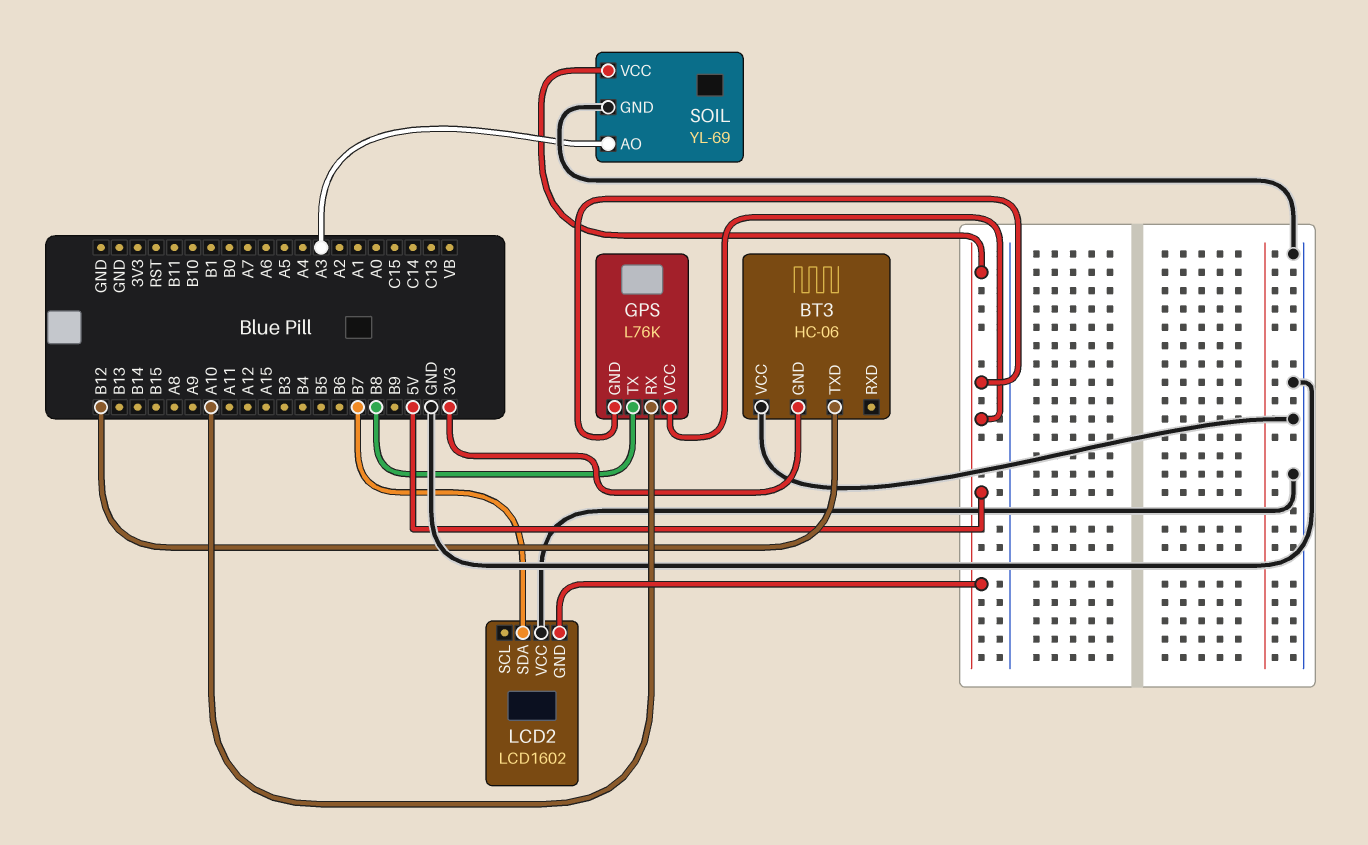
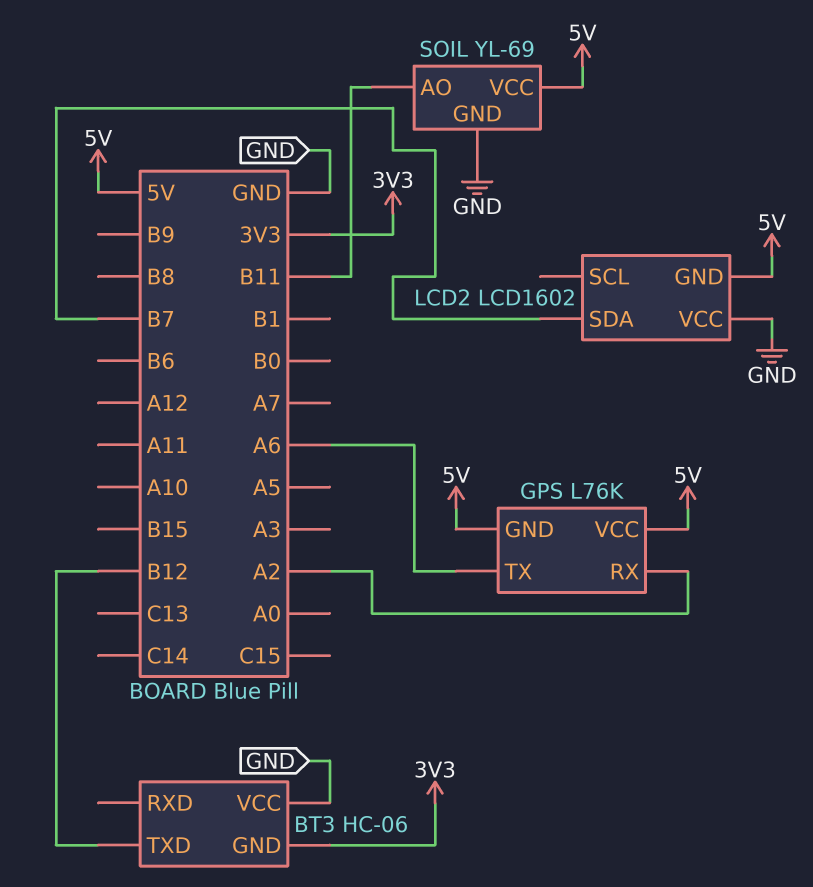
GPS pin RX: A10 -> A2
GPS pin TX: B8 -> A6
SOIL pin AO: A3 -> B11

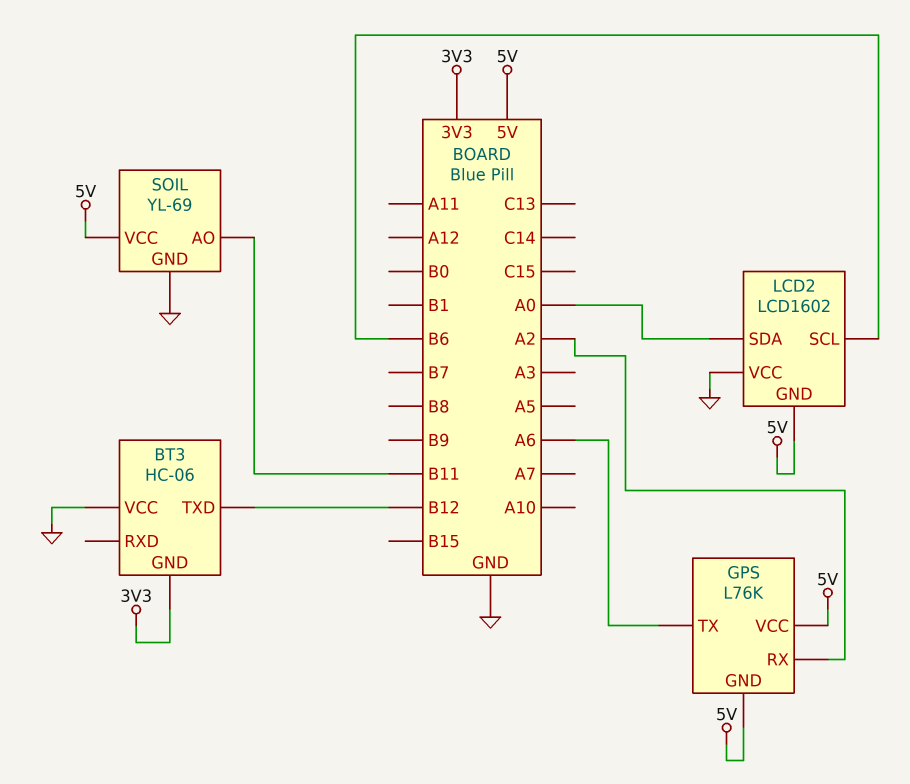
LCD2 pin SCL: none -> B6
LCD2 pin SDA: B7 -> A0

